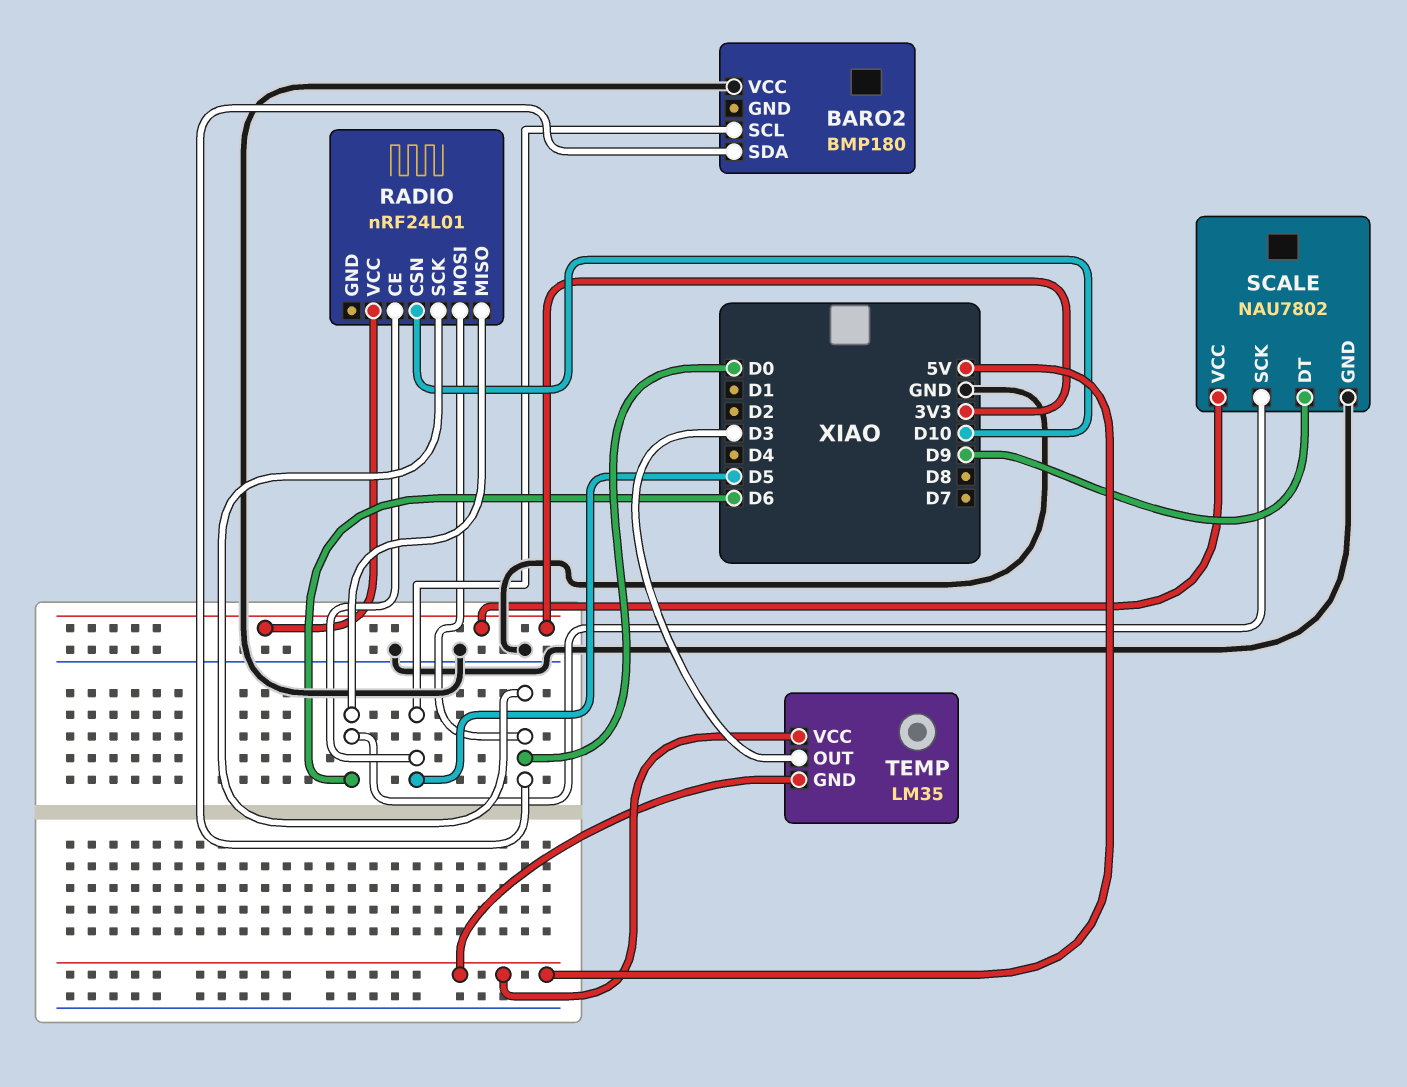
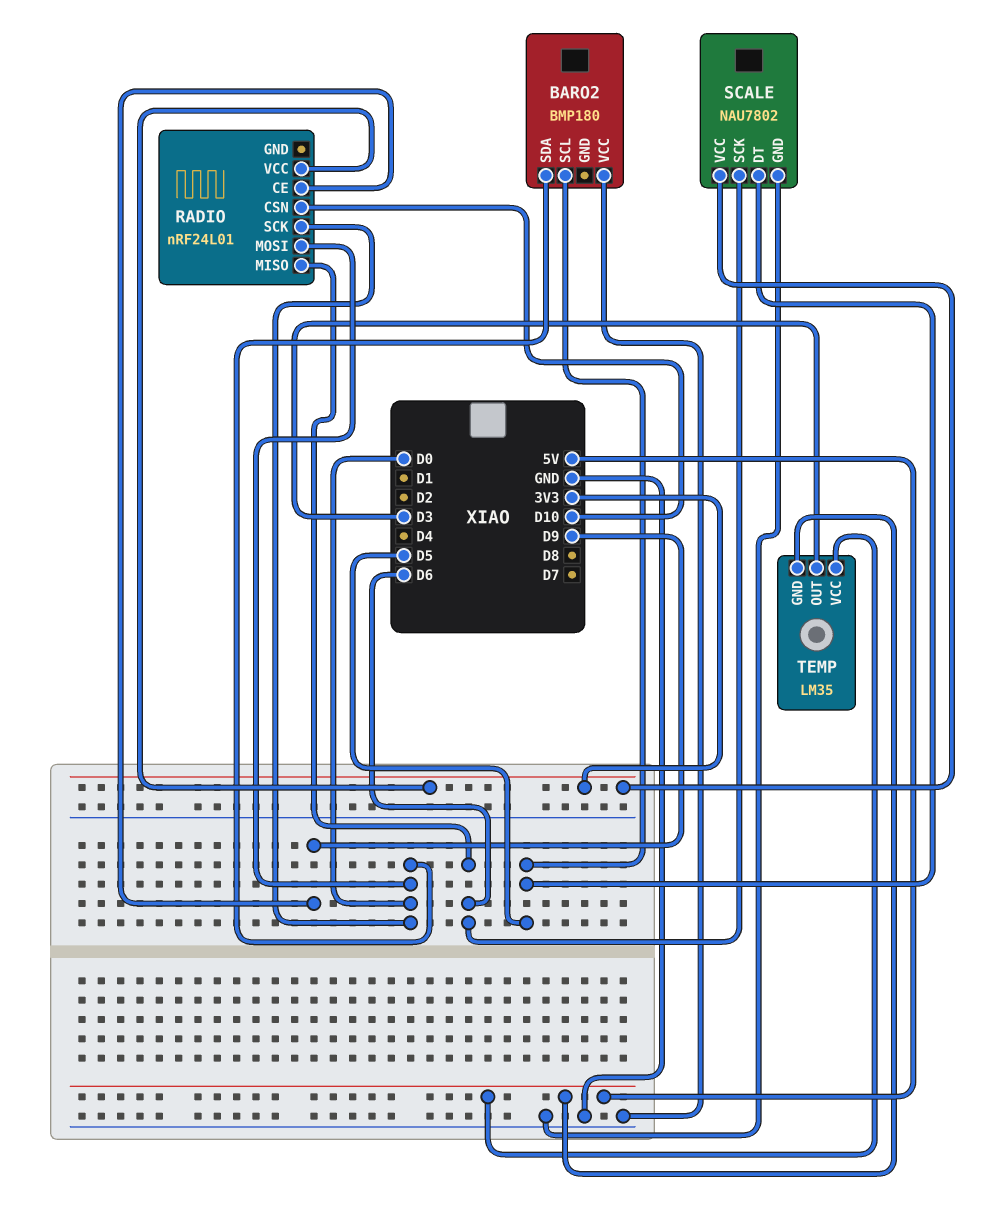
RADIO pin CE: D5 -> D9
SCALE pin DT: D9 -> D5

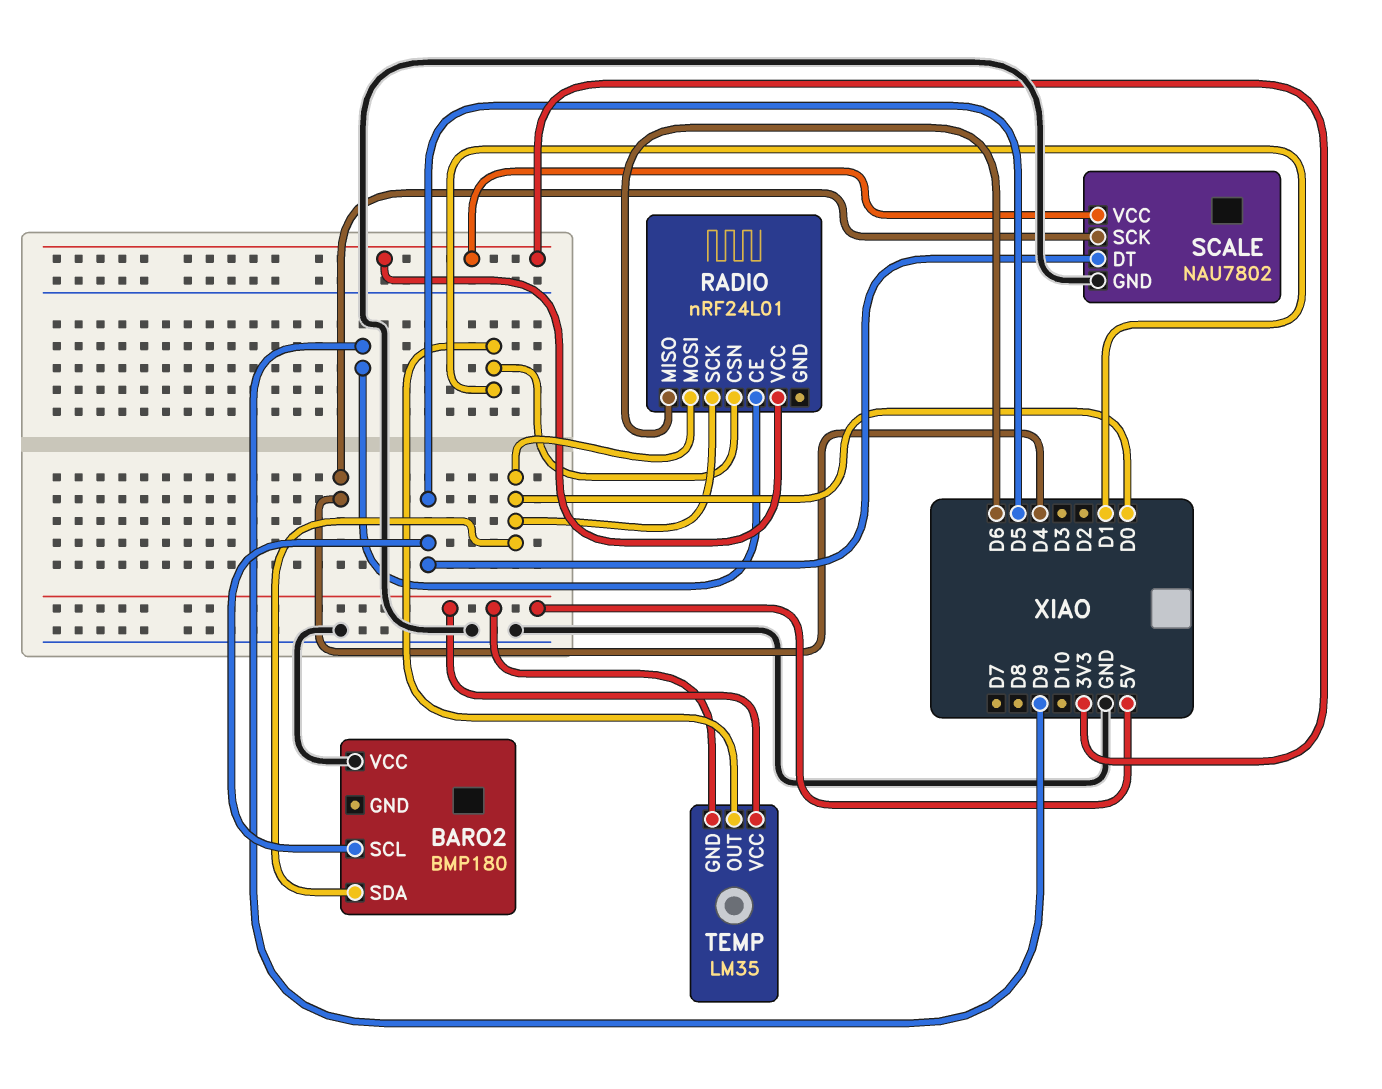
RADIO pin CSN: D10 -> D1
SCALE pin SCK: D6 -> D4
TEMP pin OUT: D3 -> D1

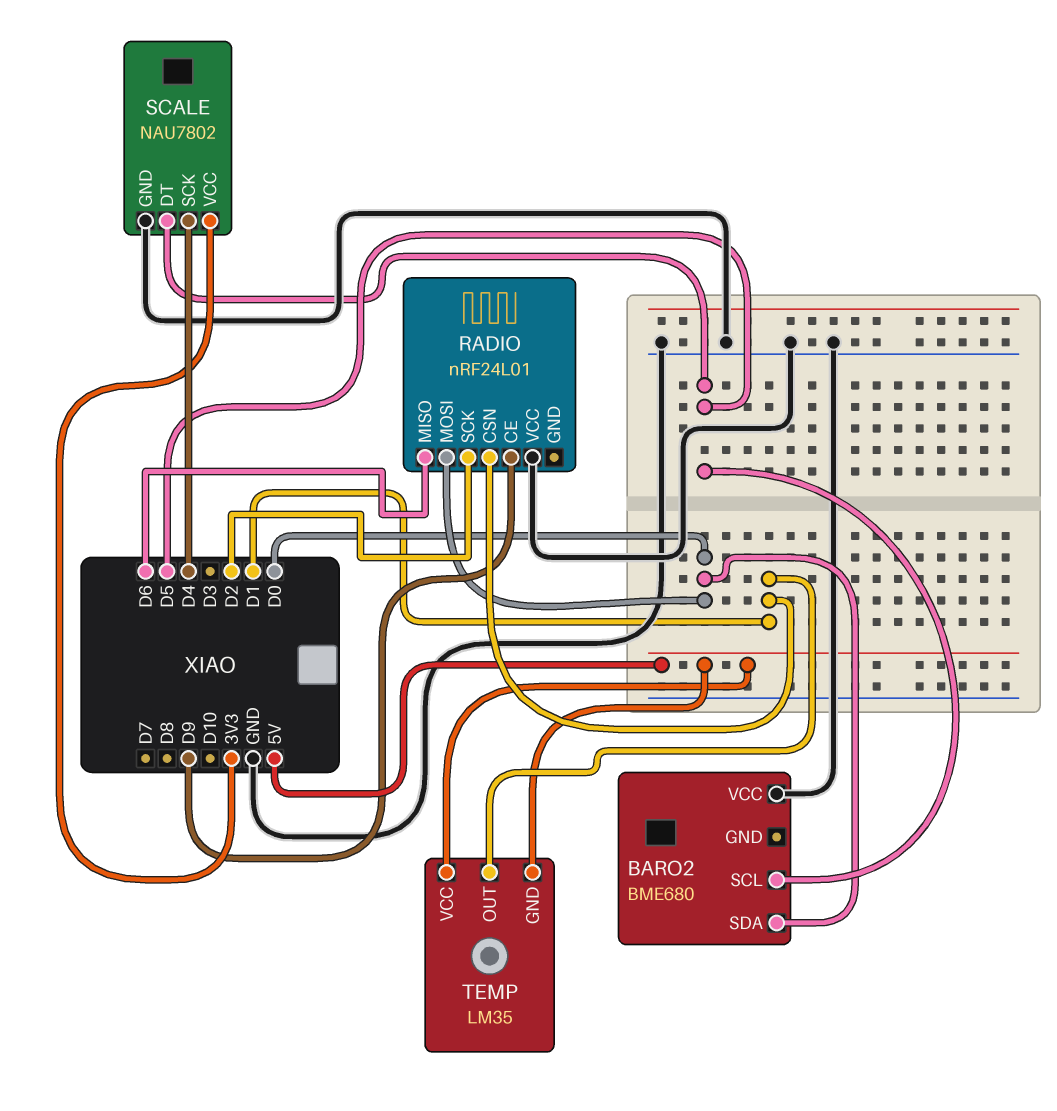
BARO2: BMP180 -> BME680
RADIO pin SCK: D0 -> D2
RADIO pin VCC: 3V3 -> GND

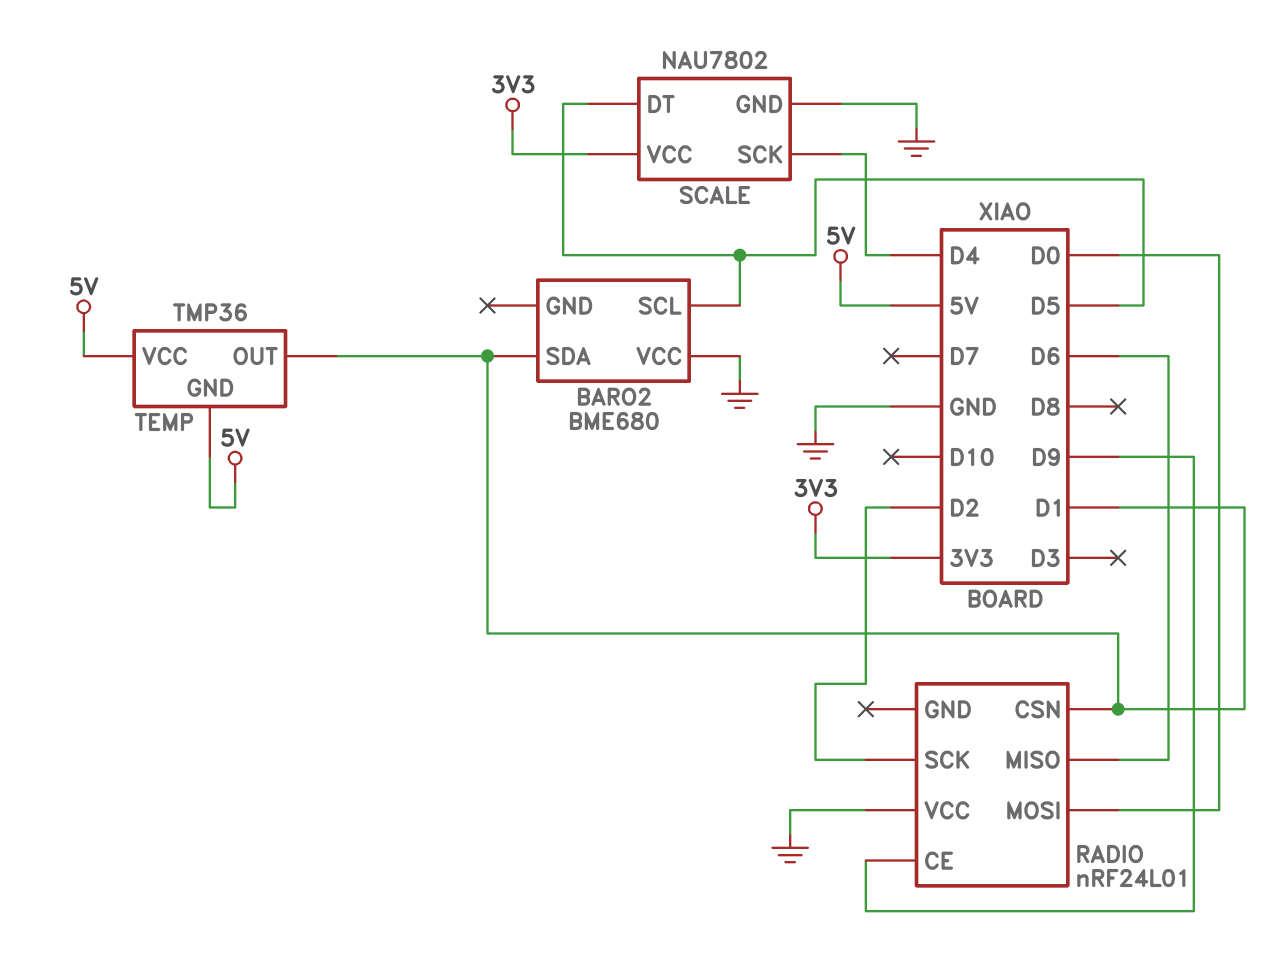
BARO2 pin SDA: D0 -> D1
TEMP: LM35 -> TMP36

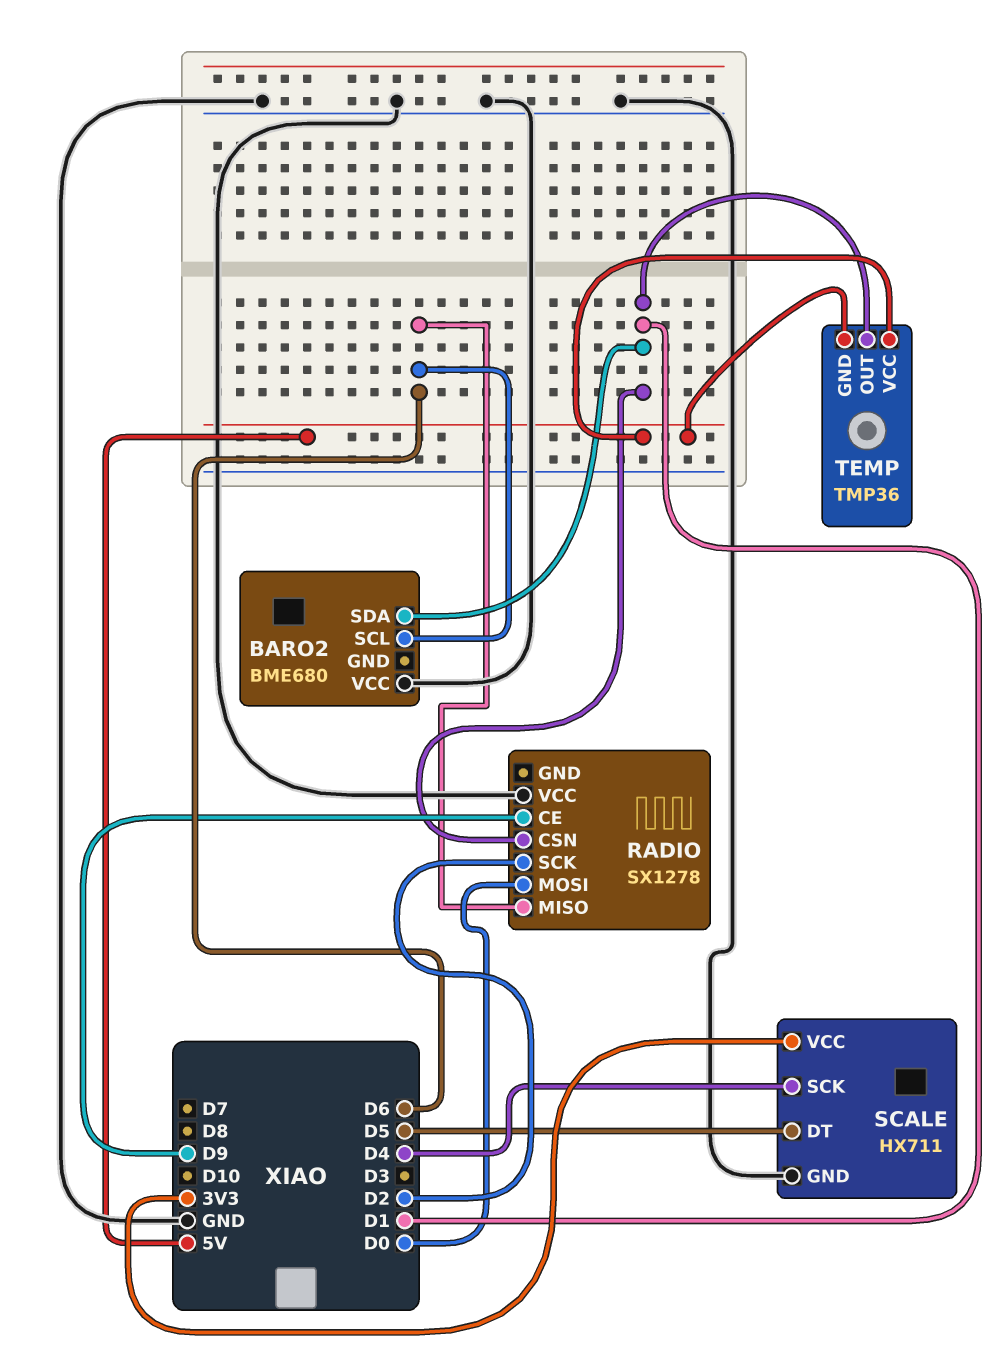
BARO2 pin SCL: D5 -> D6
RADIO: nRF24L01 -> SX1278
SCALE: NAU7802 -> HX711

